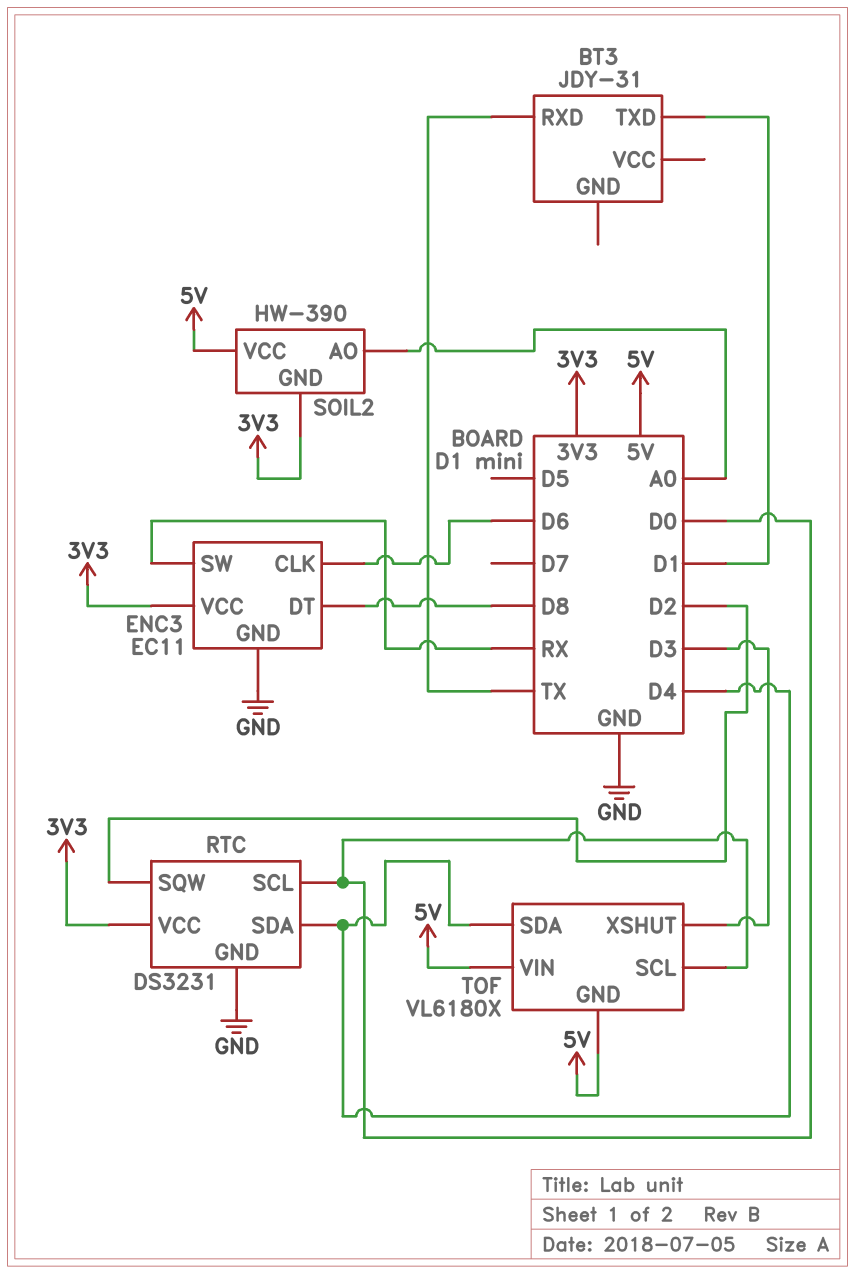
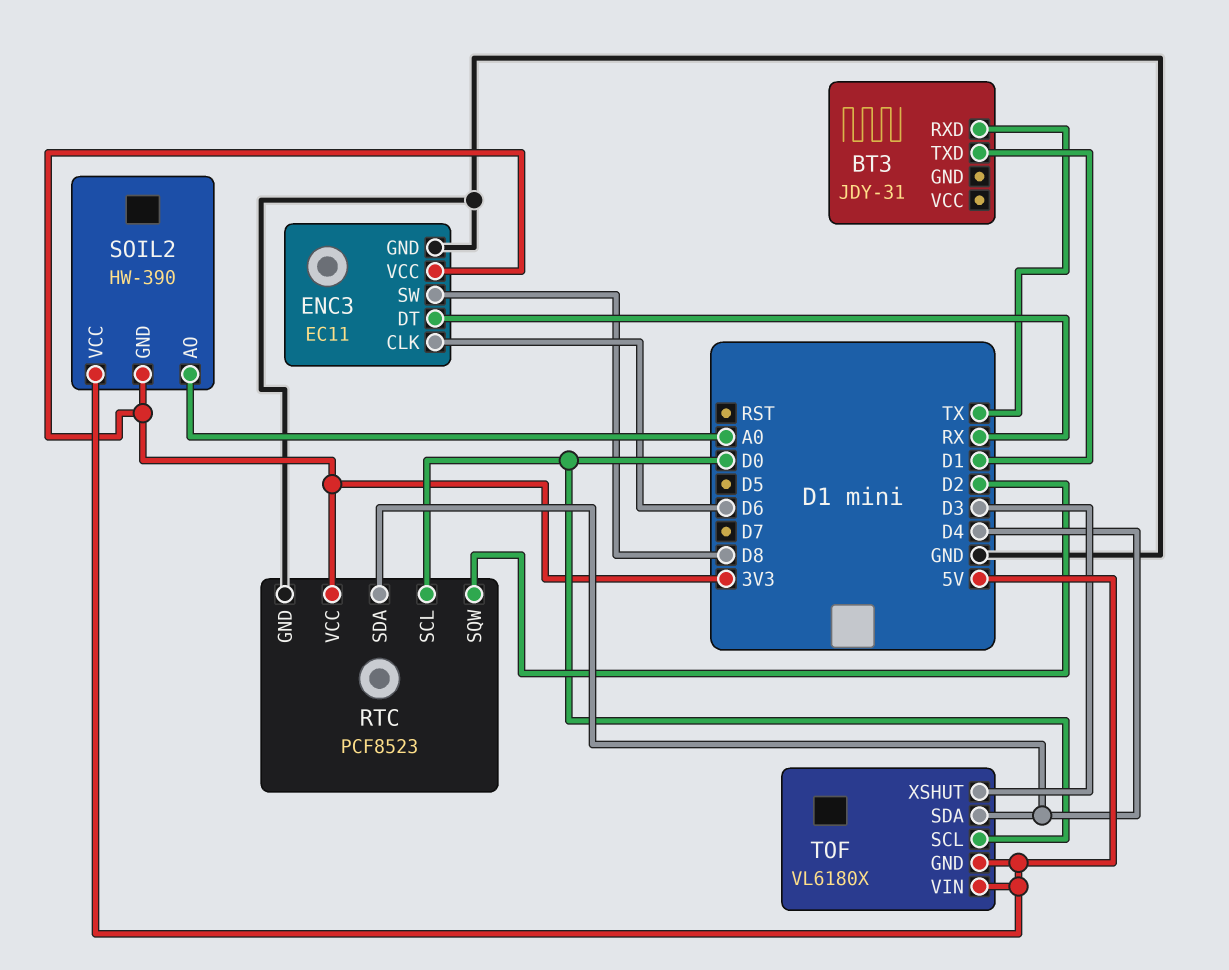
ENC3 pin DT: D8 -> RX
ENC3 pin SW: RX -> D8
RTC: DS3231 -> PCF8523

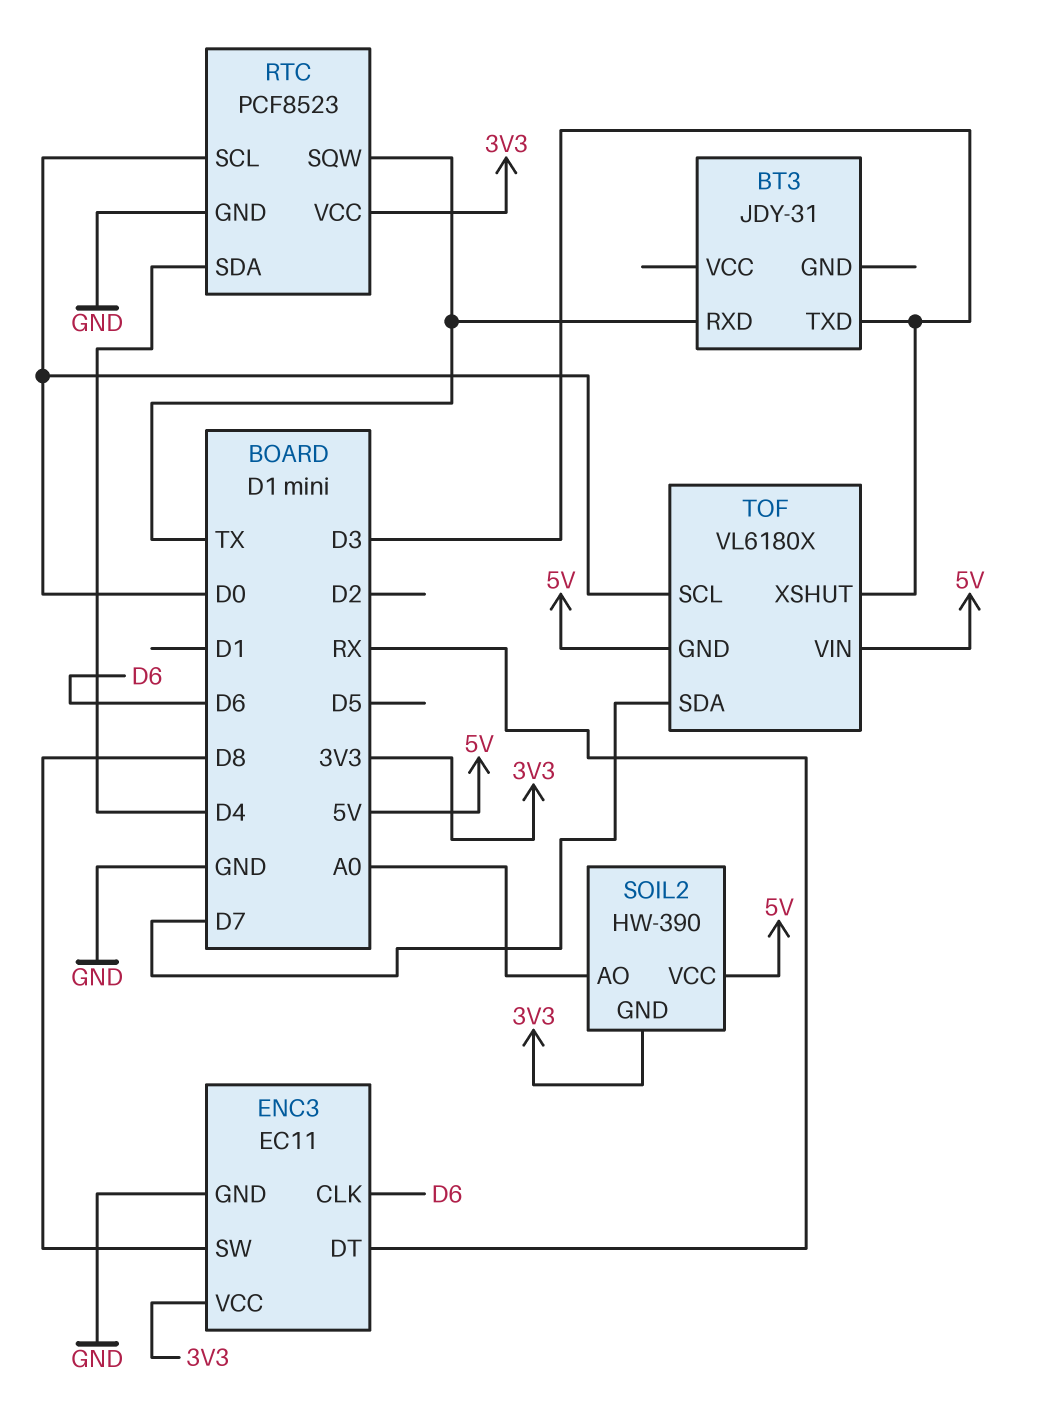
BT3 pin TXD: D1 -> D3
RTC pin SQW: D2 -> TX
TOF pin SDA: D4 -> D7

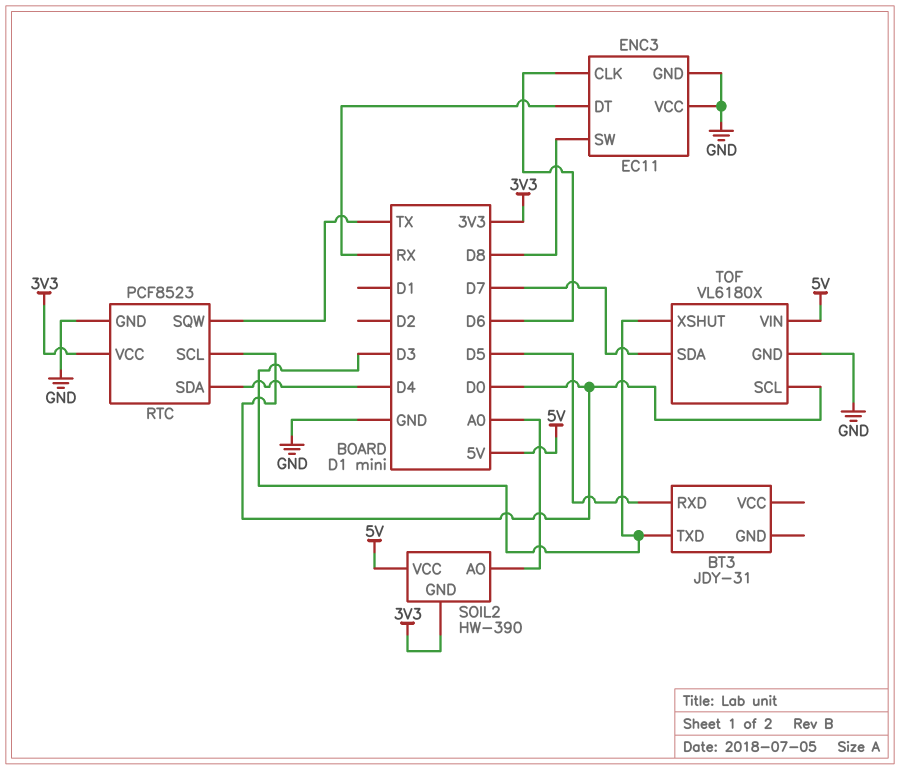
BT3 pin RXD: TX -> D5
ENC3 pin VCC: 3V3 -> GND
TOF pin GND: 5V -> GND

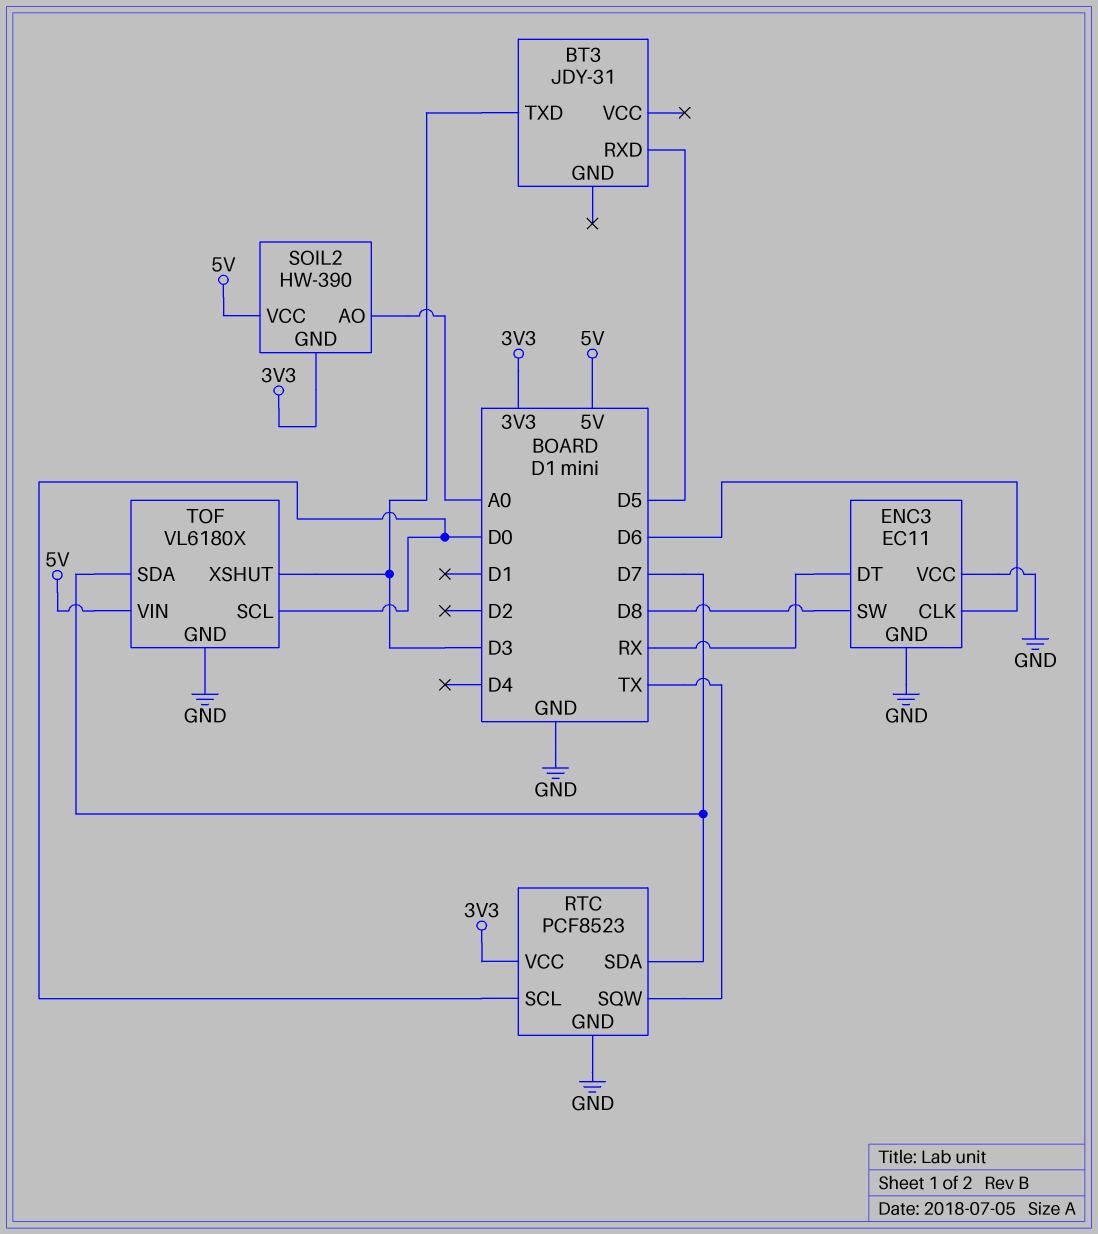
RTC pin SDA: D4 -> D7

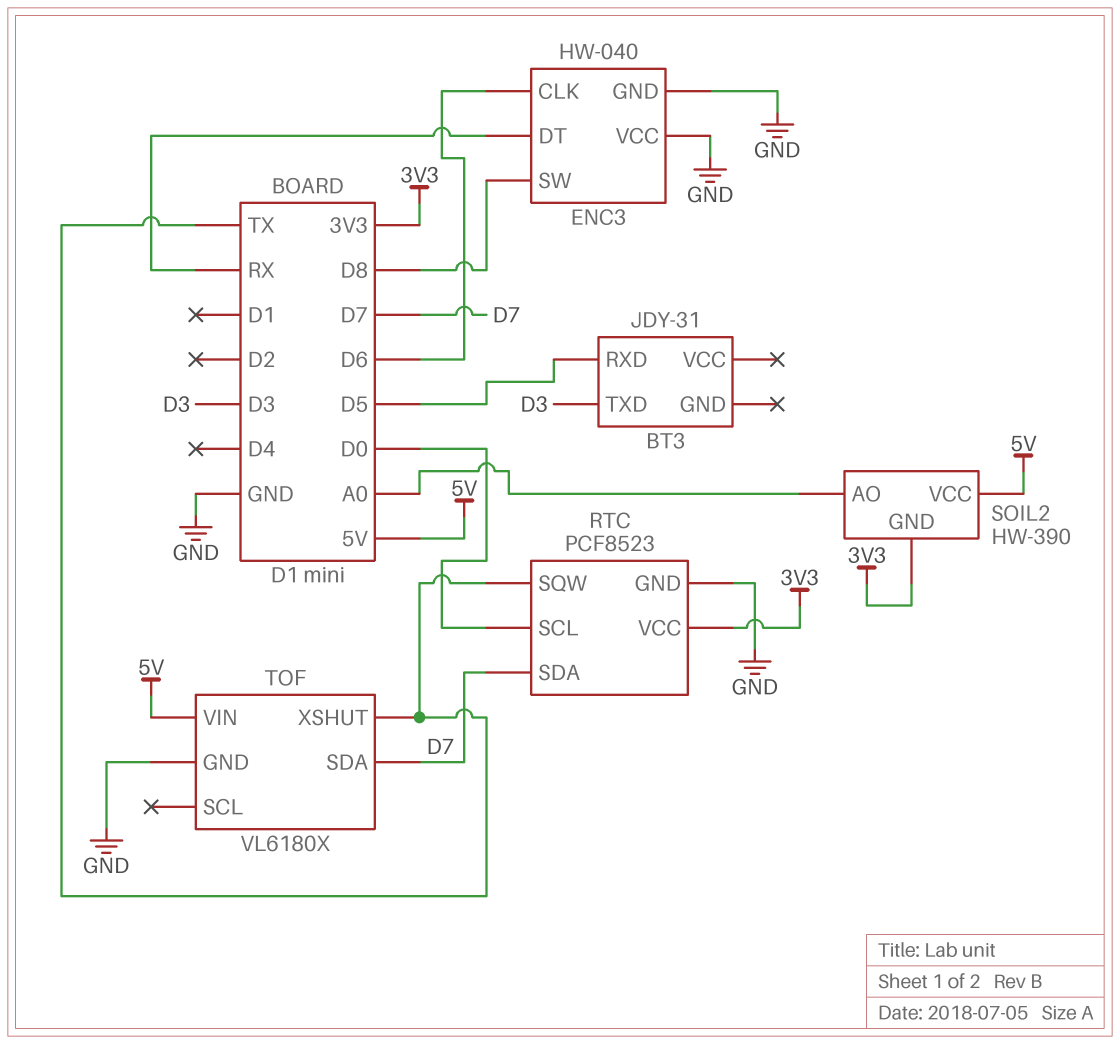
ENC3: EC11 -> HW-040
TOF pin SCL: D0 -> none
TOF pin XSHUT: D3 -> TX

